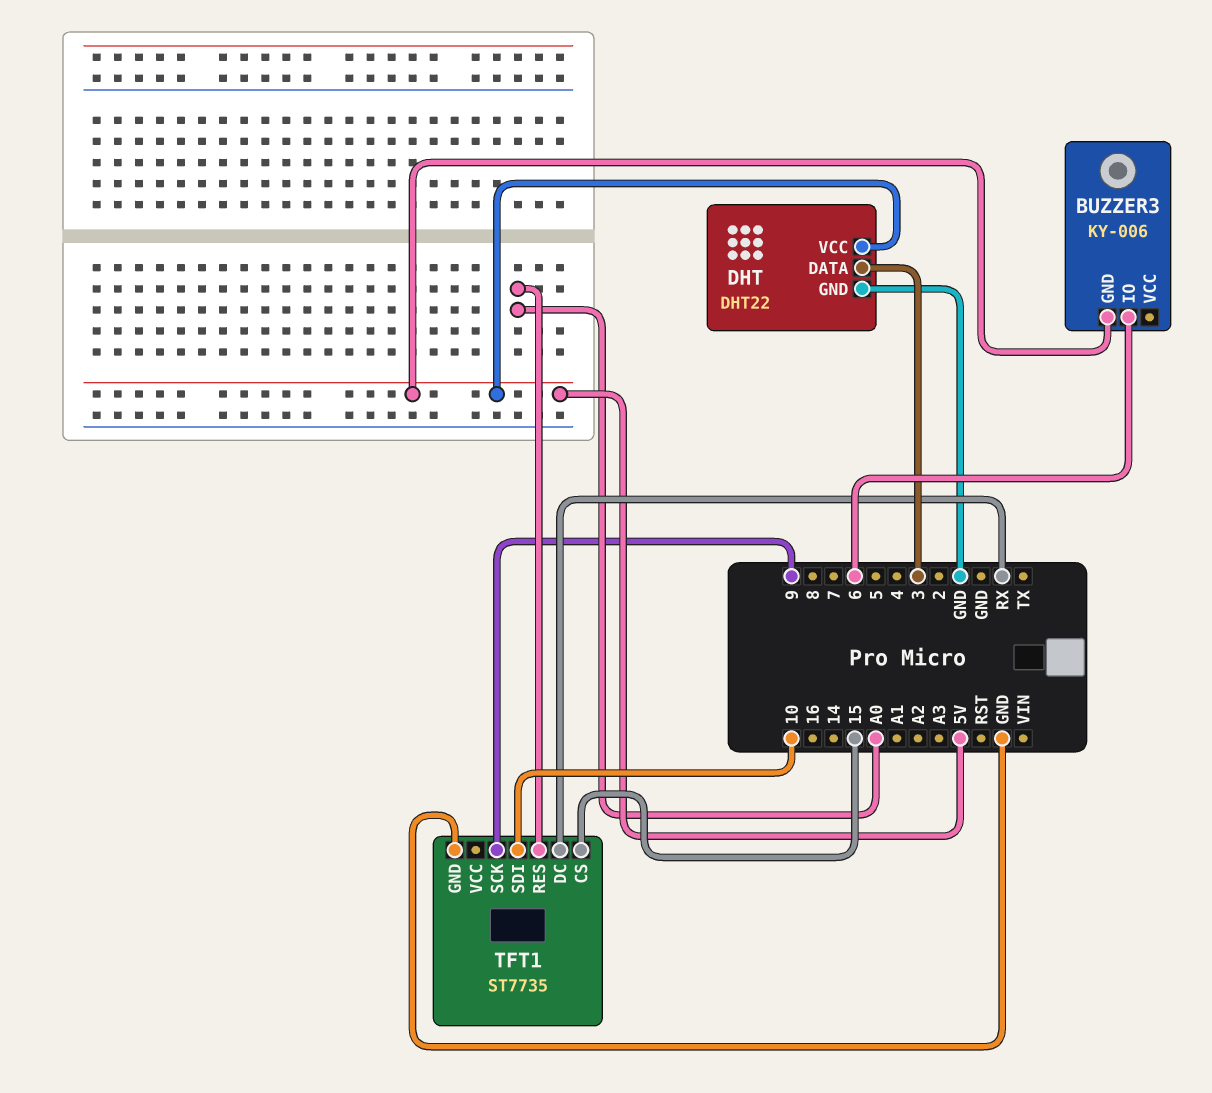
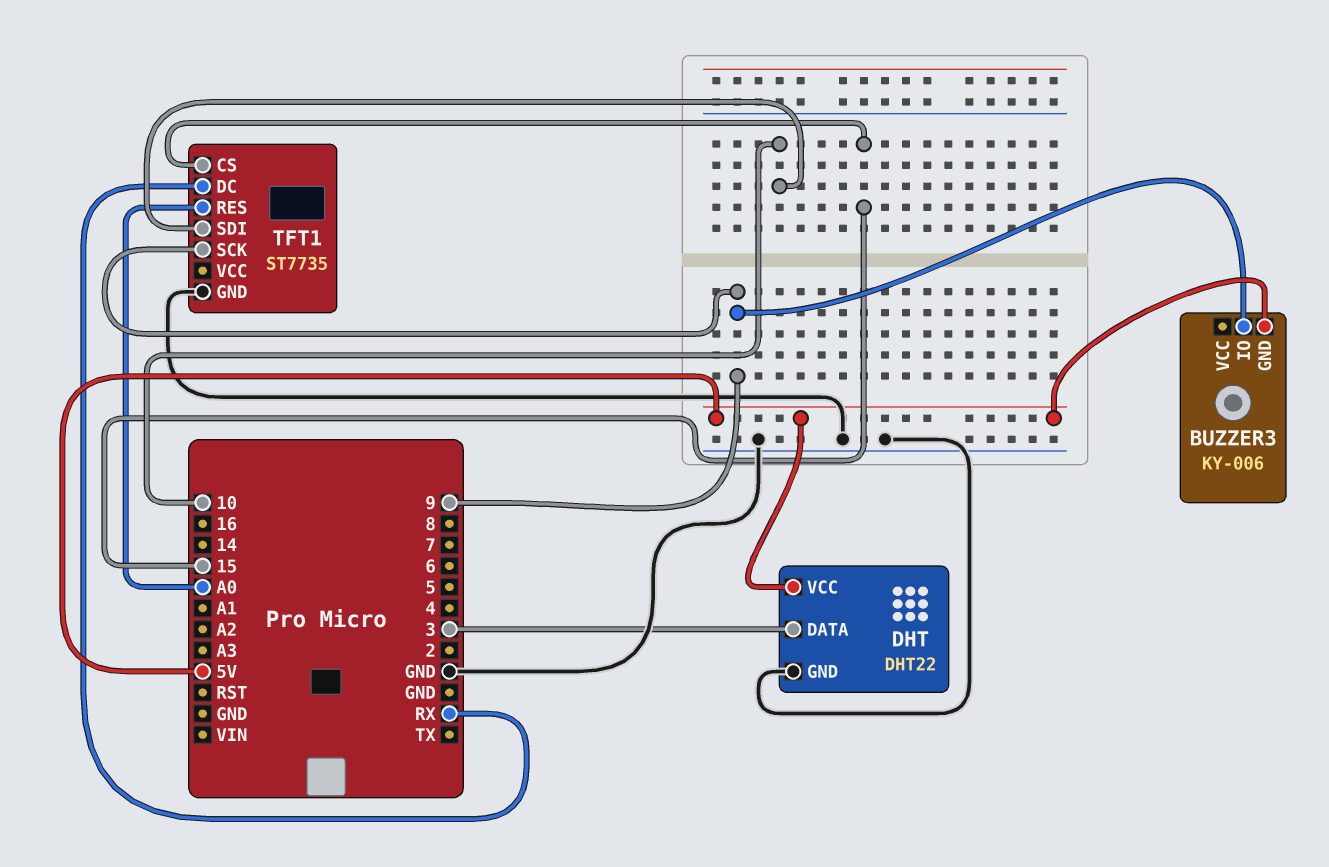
BUZZER3 pin IO: 6 -> 9

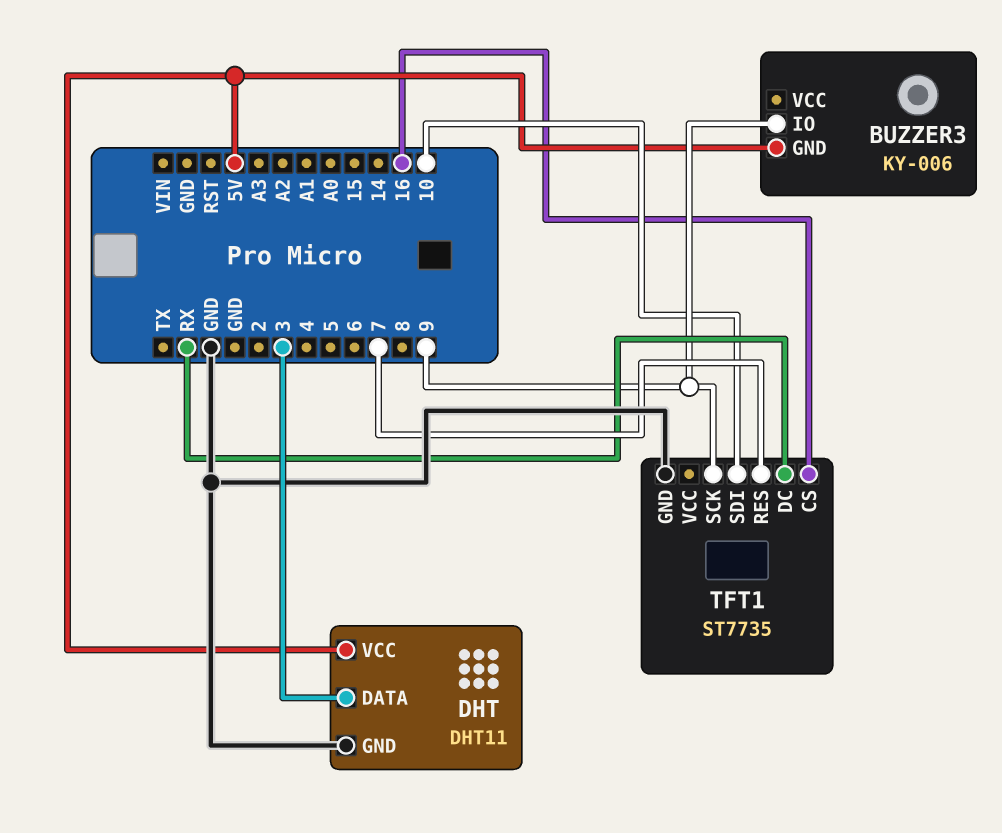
DHT: DHT22 -> DHT11
TFT1 pin CS: 15 -> 16
TFT1 pin RES: A0 -> 7

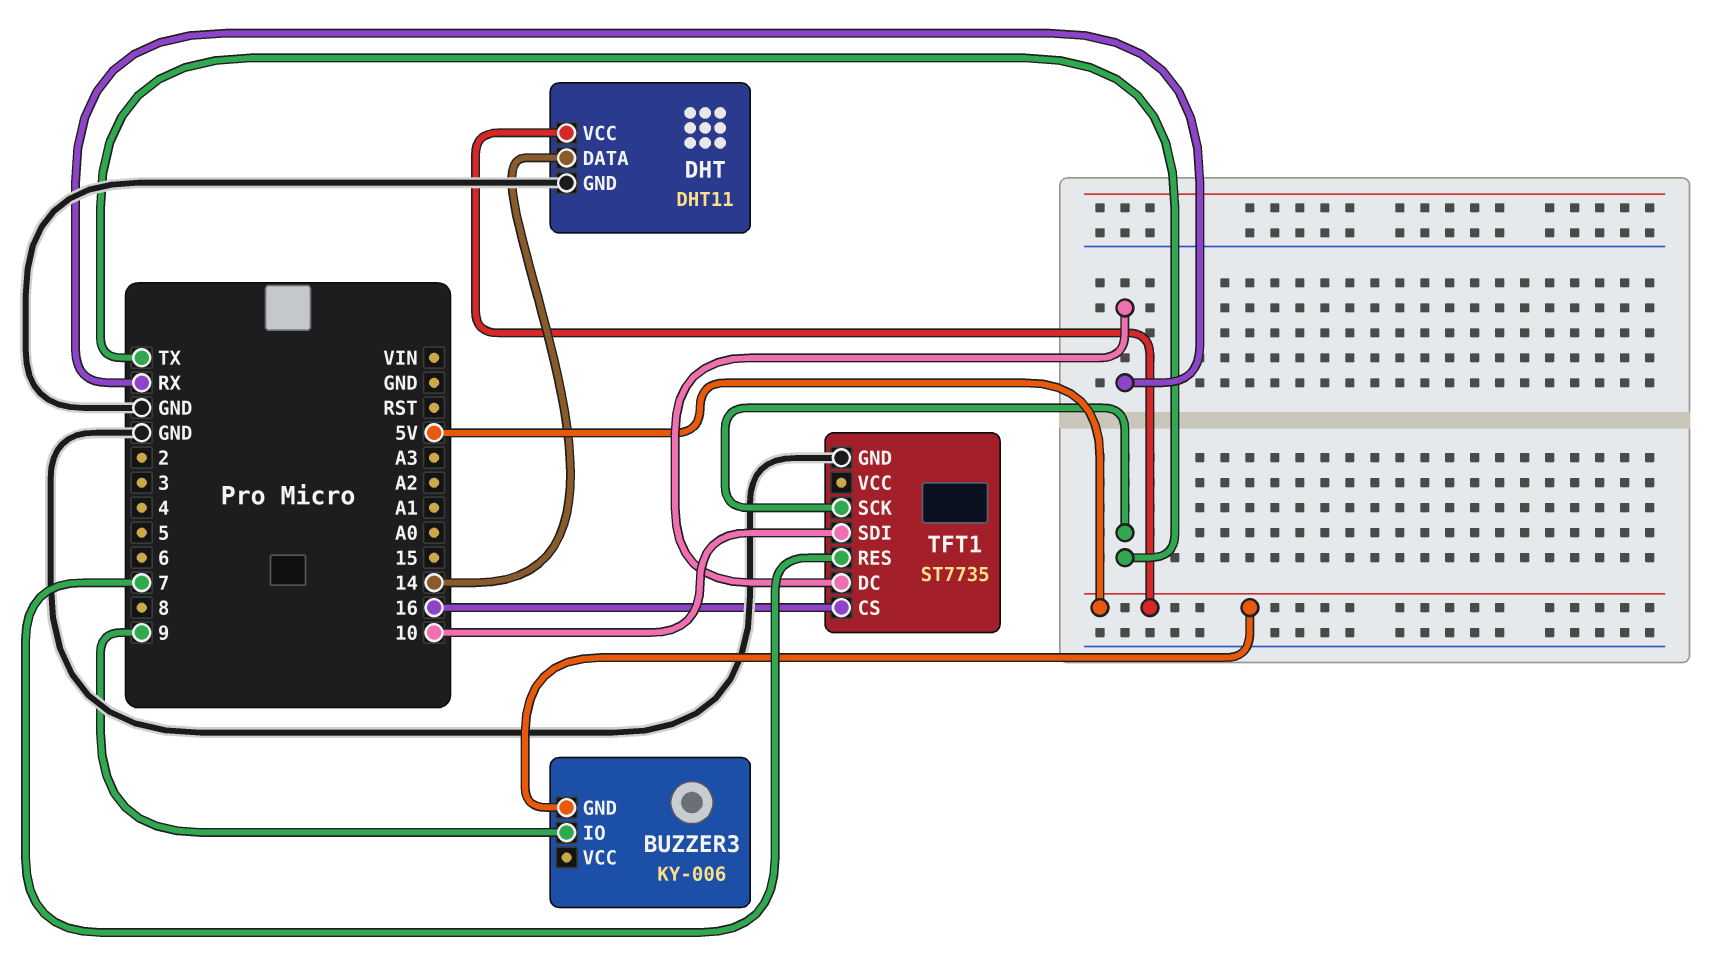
DHT pin DATA: 3 -> 14
TFT1 pin SCK: 9 -> TX

